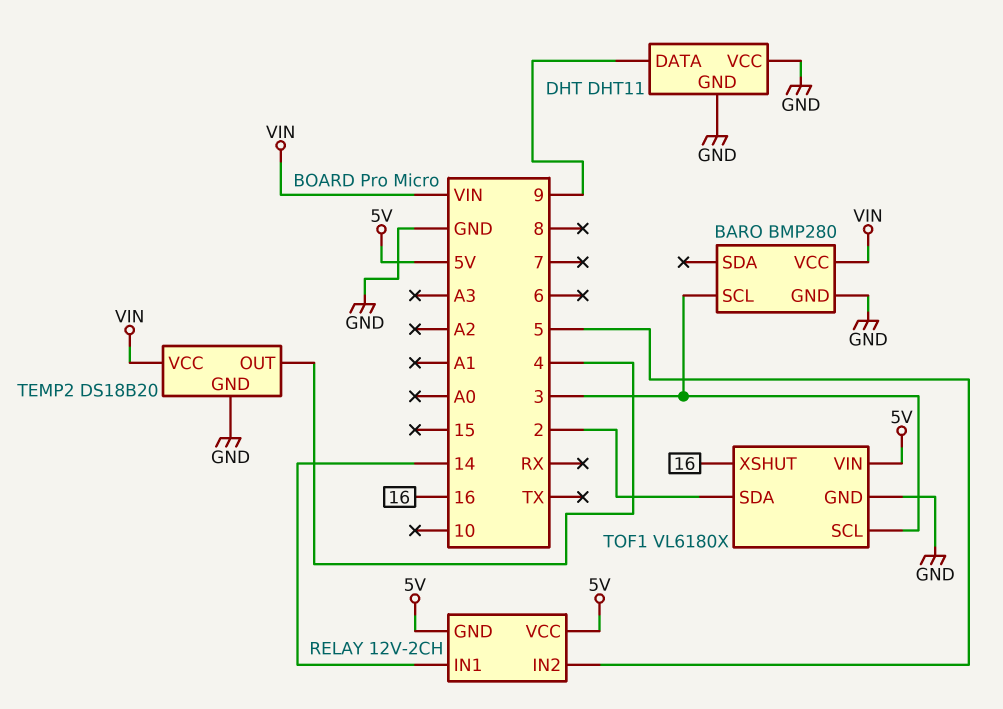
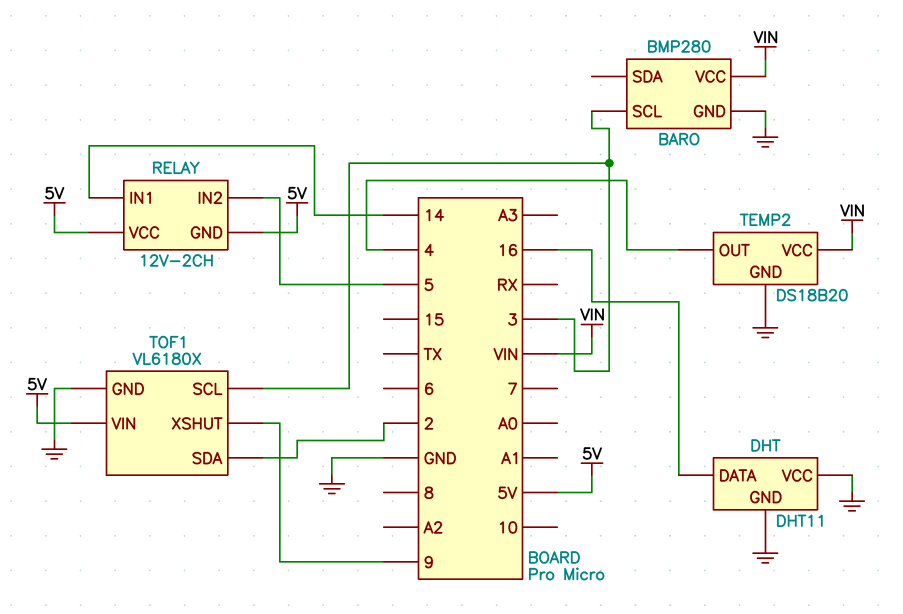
DHT pin DATA: 9 -> 16
TOF1 pin XSHUT: 16 -> 9

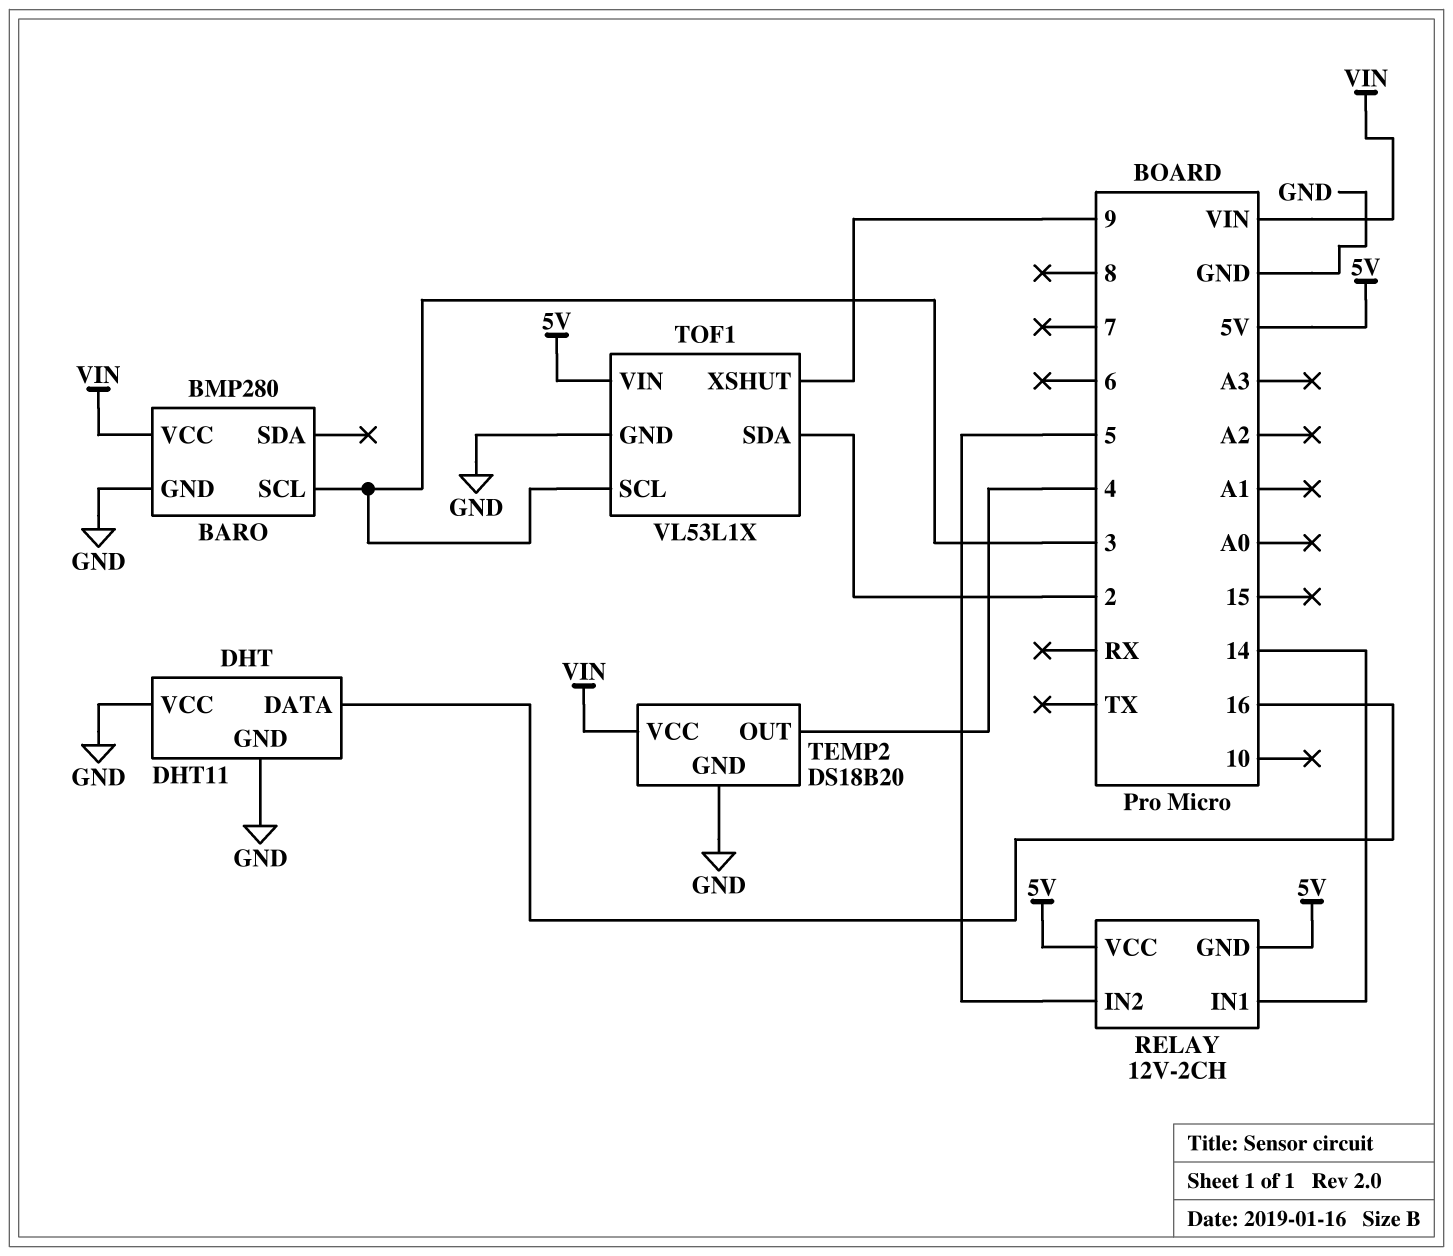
TOF1: VL6180X -> VL53L1X

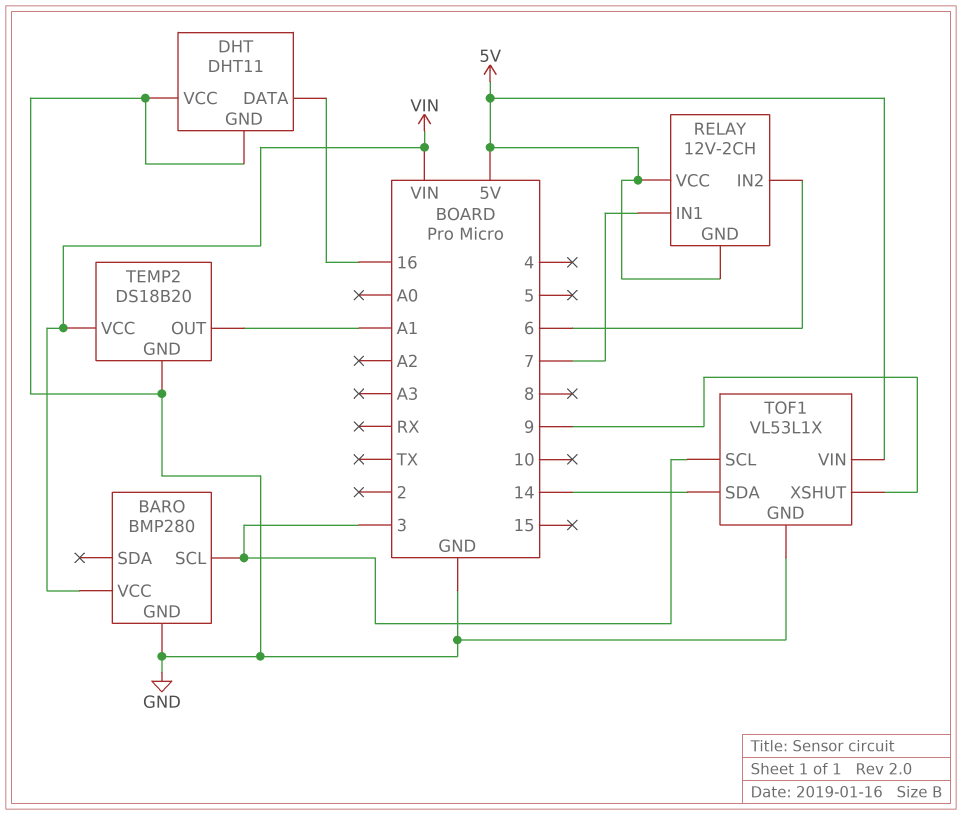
RELAY pin IN1: 14 -> 7
RELAY pin IN2: 5 -> 6
TEMP2 pin OUT: 4 -> A1
TOF1 pin SDA: 2 -> 14

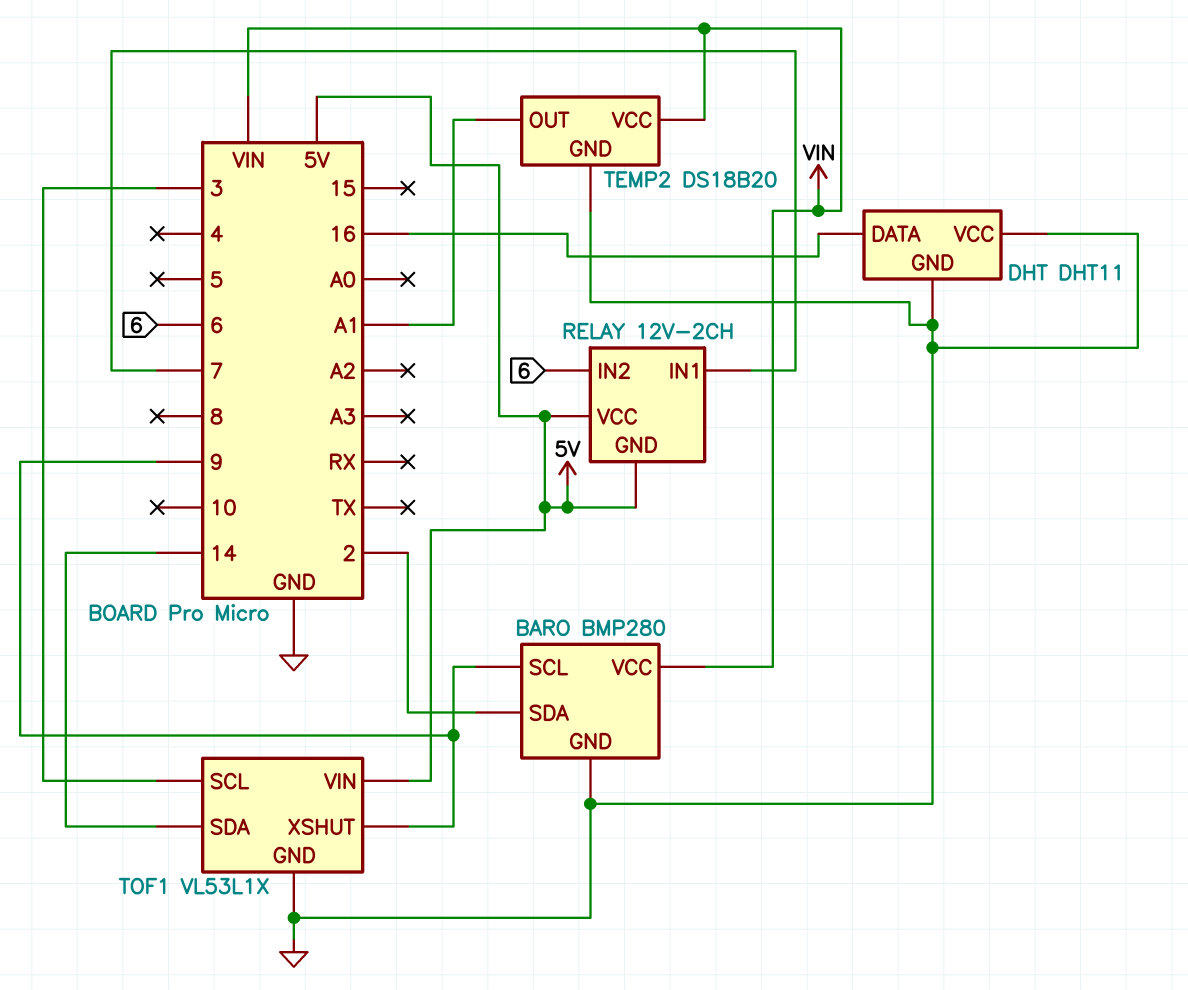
BARO pin SCL: 3 -> 9
BARO pin SDA: none -> 2

